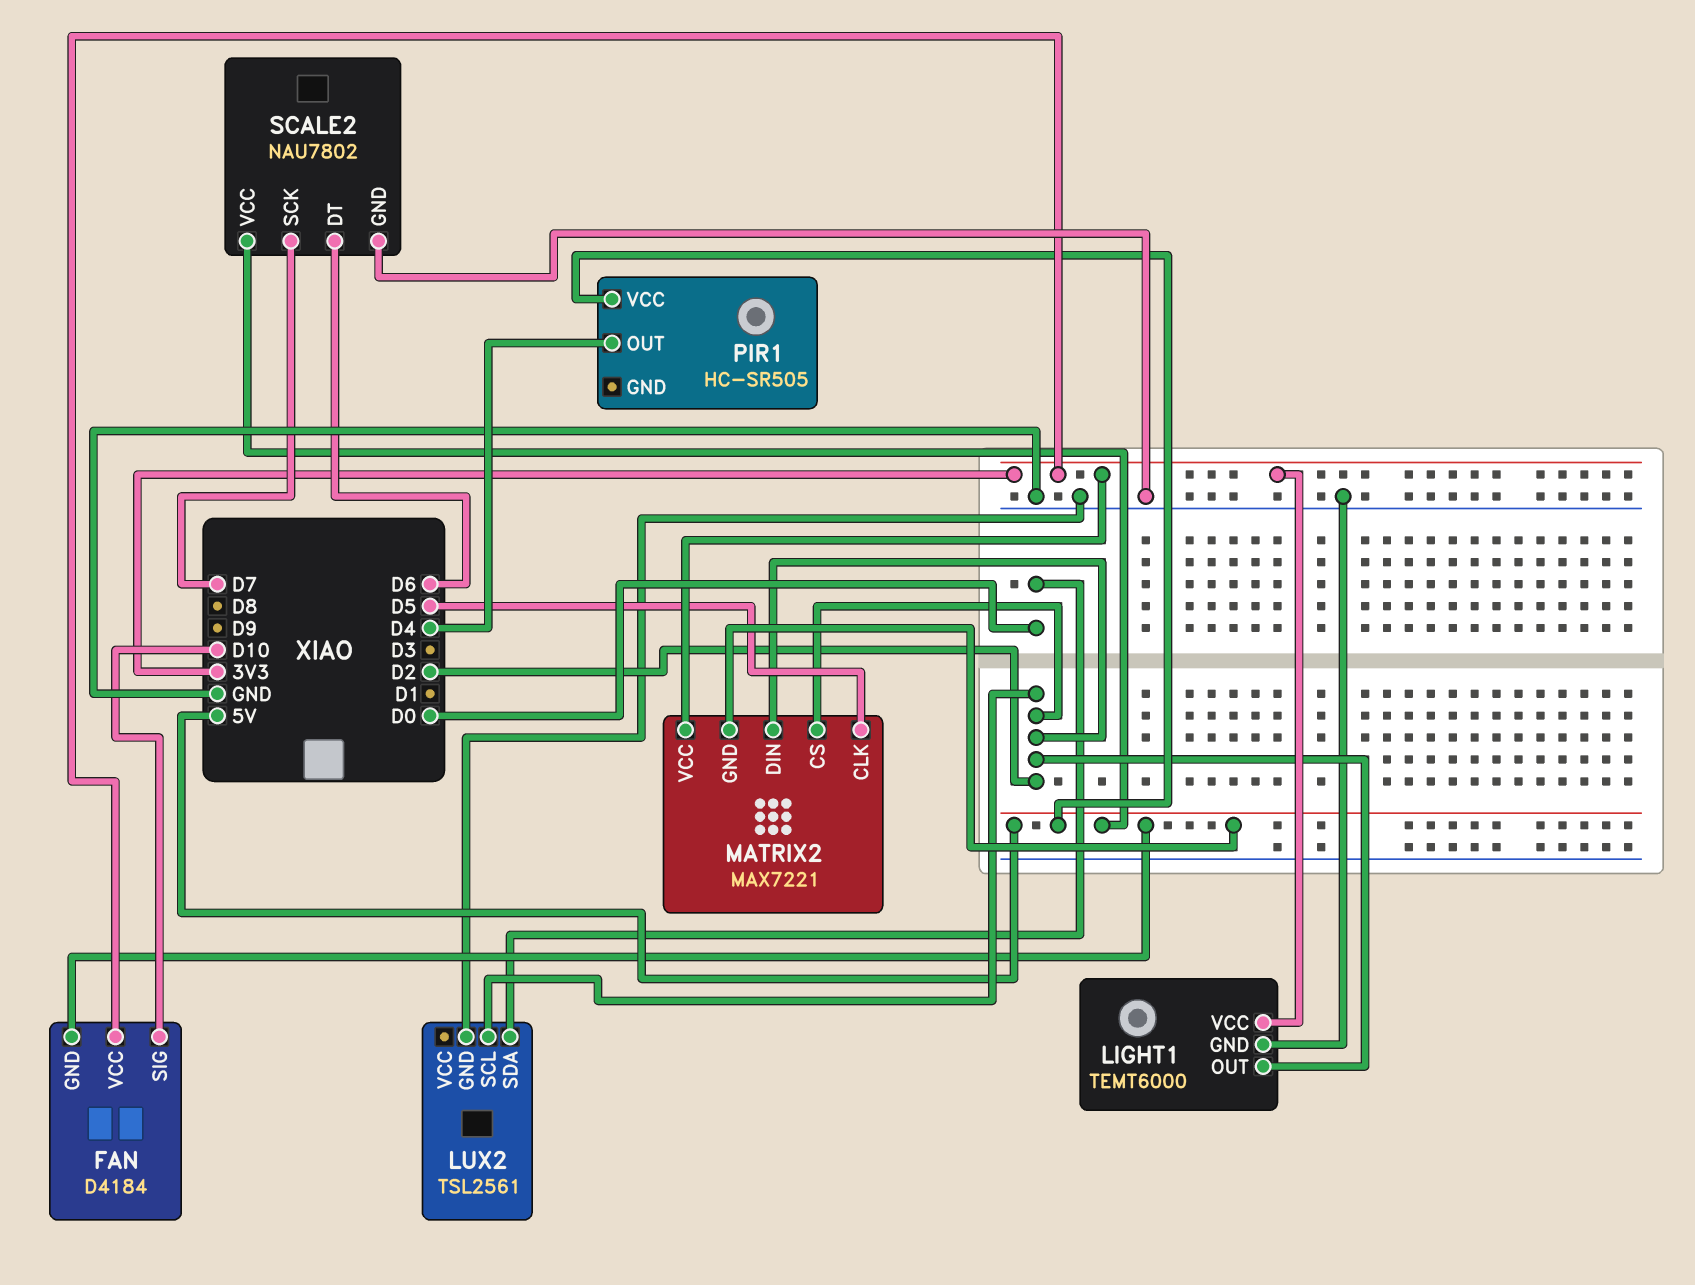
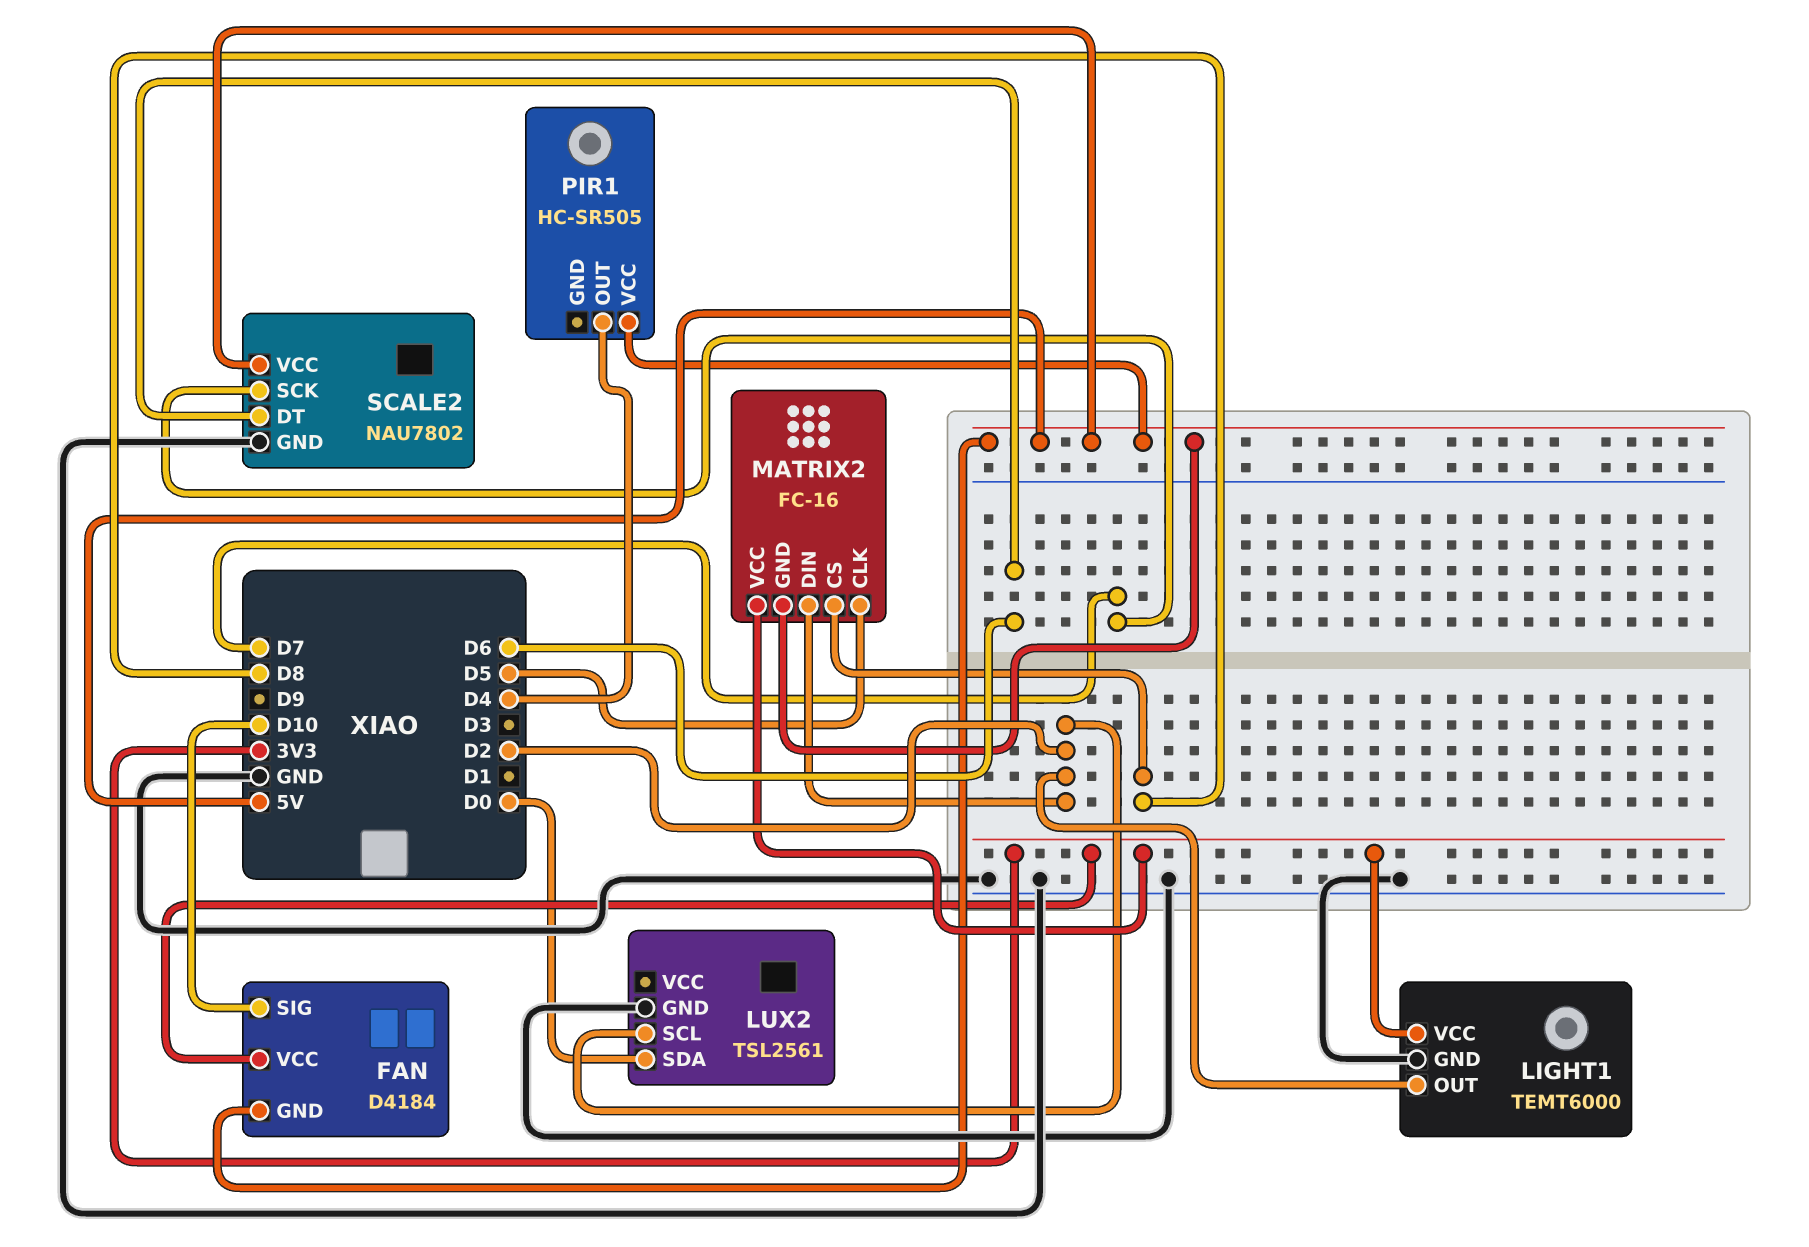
MATRIX2: MAX7221 -> FC-16
MATRIX2 pin CS: D2 -> D8

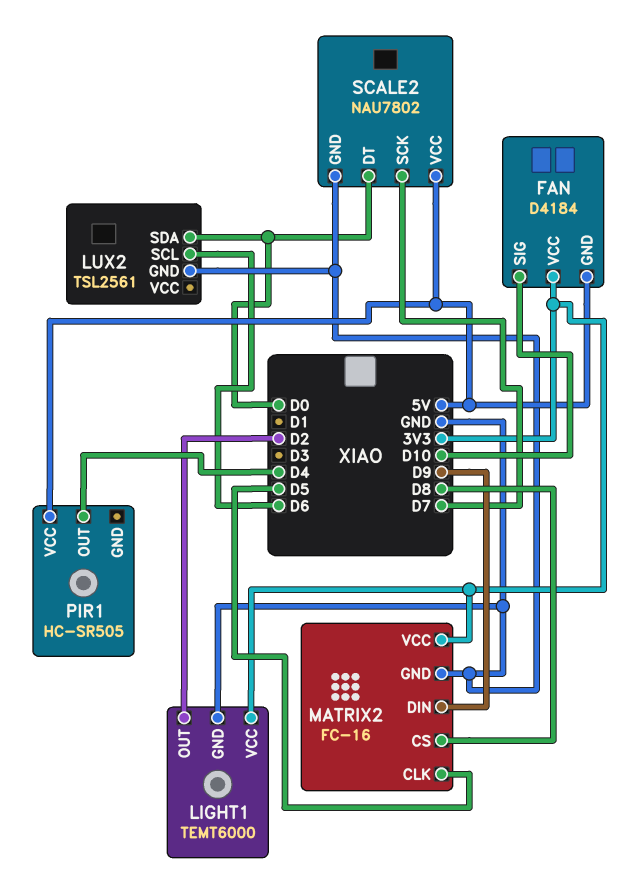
LUX2 pin SCL: D2 -> D6
MATRIX2 pin DIN: D2 -> D9
MATRIX2 pin GND: 5V -> GND
SCALE2 pin DT: D6 -> D0

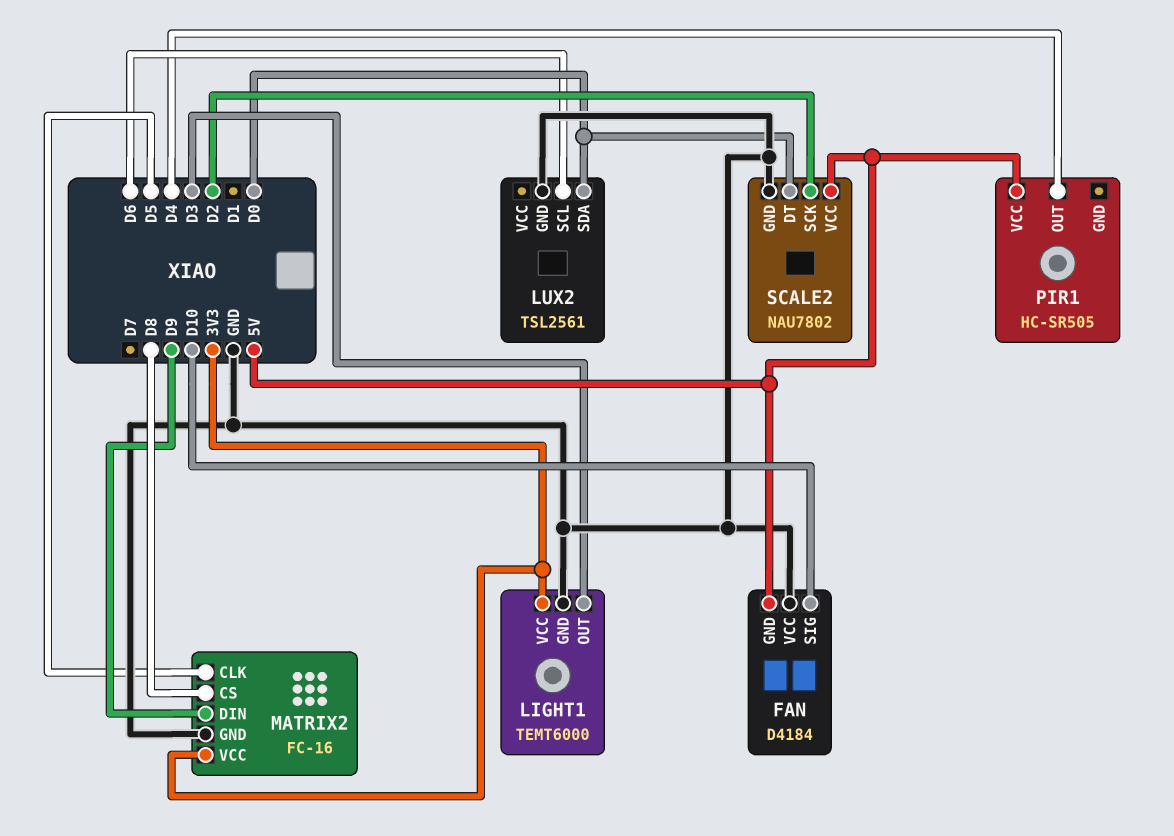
FAN pin VCC: 3V3 -> GND
LIGHT1 pin OUT: D2 -> D3
SCALE2 pin SCK: D7 -> D2

